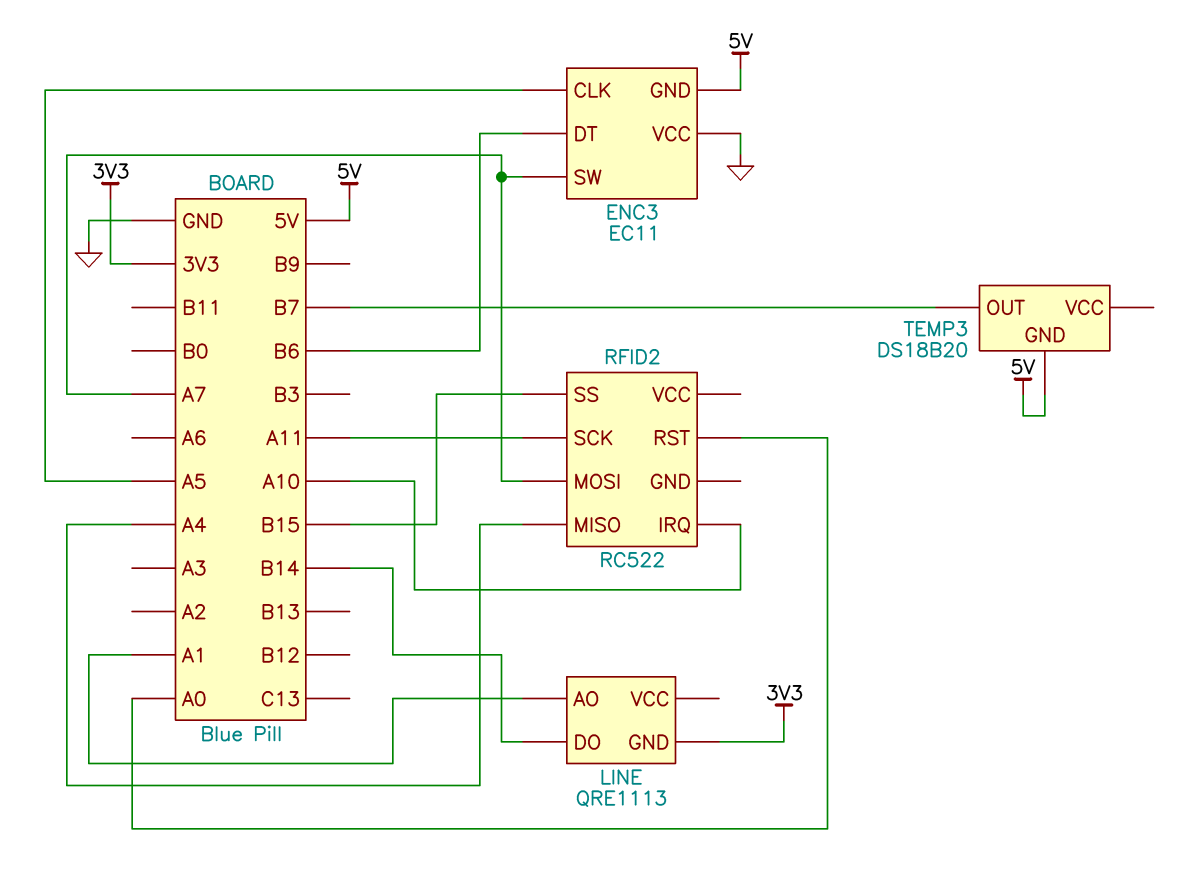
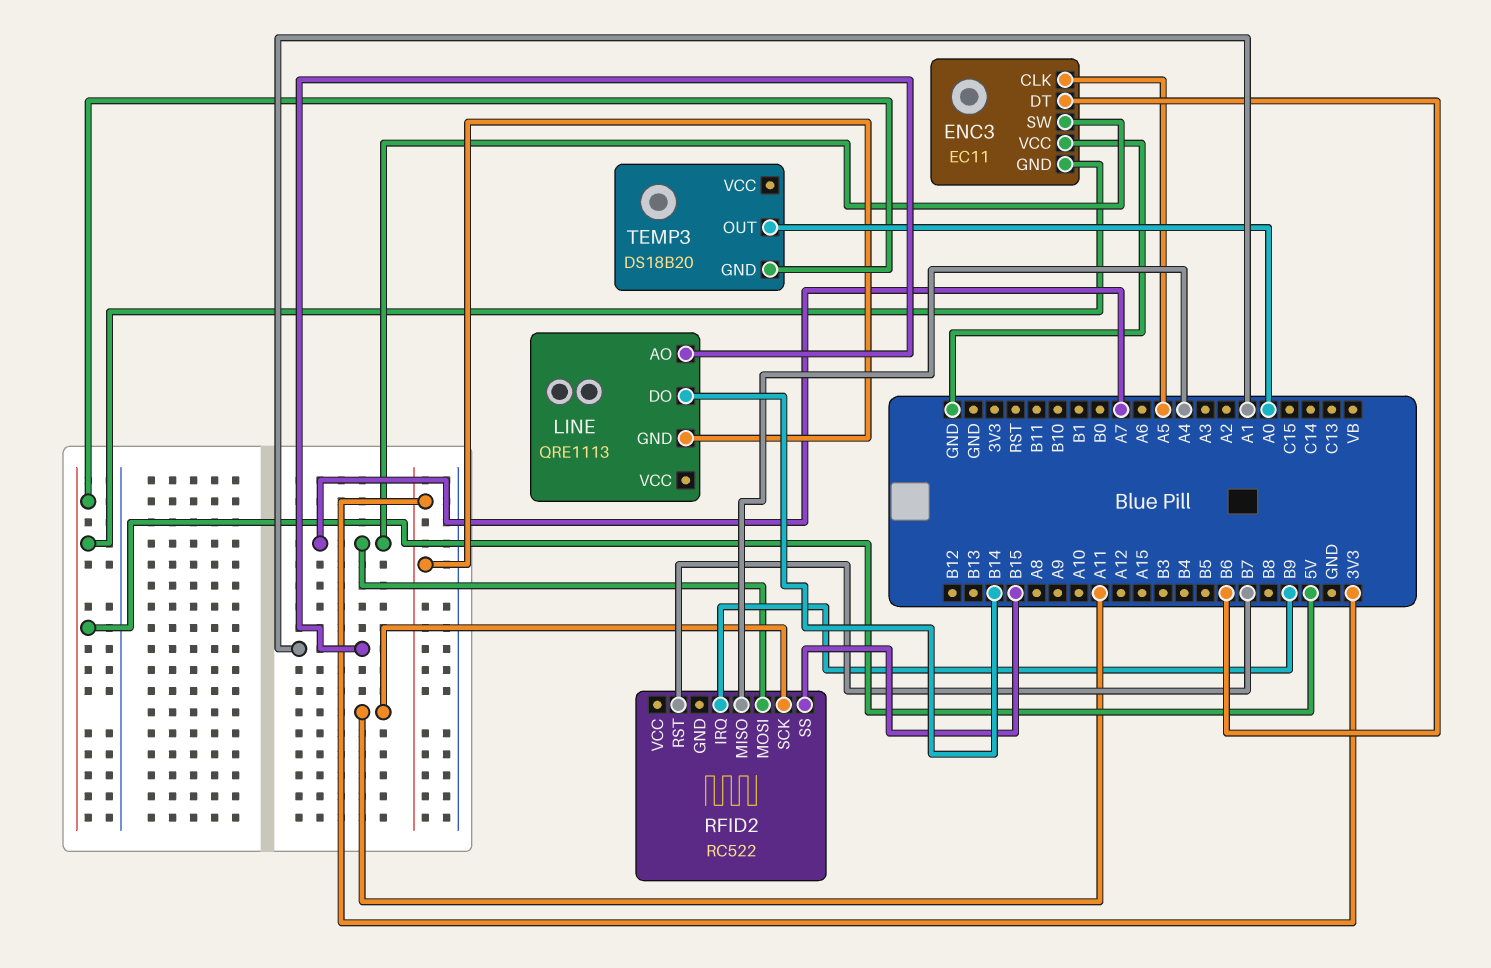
RFID2 pin IRQ: A10 -> B9
RFID2 pin RST: A0 -> B7
TEMP3 pin OUT: B7 -> A0

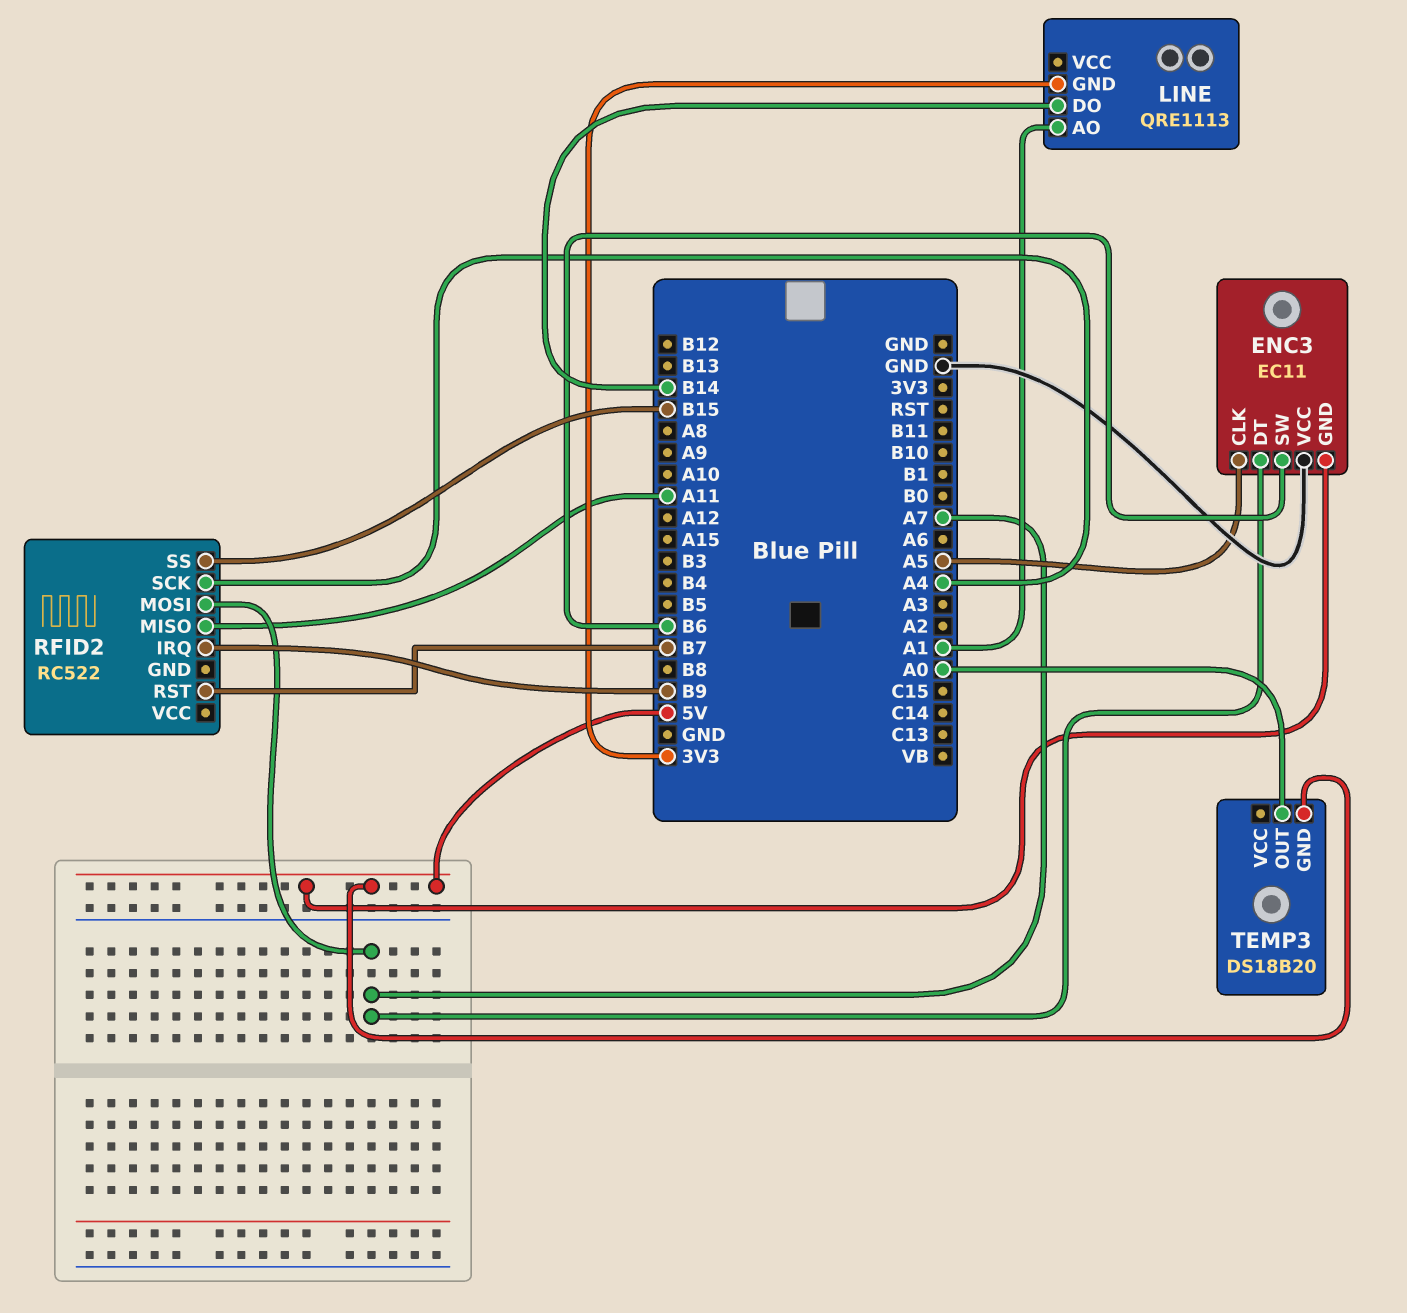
ENC3 pin DT: B6 -> A7
ENC3 pin SW: A7 -> B6
RFID2 pin MISO: A4 -> A11
RFID2 pin SCK: A11 -> A4

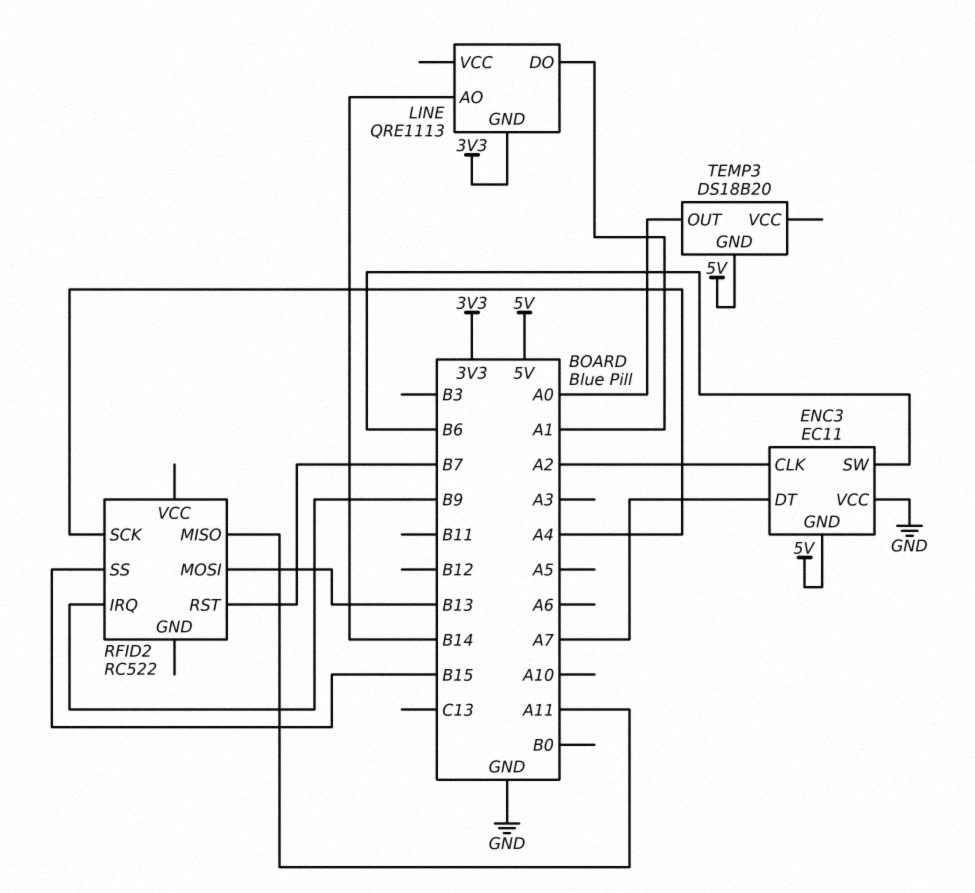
ENC3 pin CLK: A5 -> A2
LINE pin AO: A1 -> B14
LINE pin DO: B14 -> A1
RFID2 pin MOSI: A7 -> B13

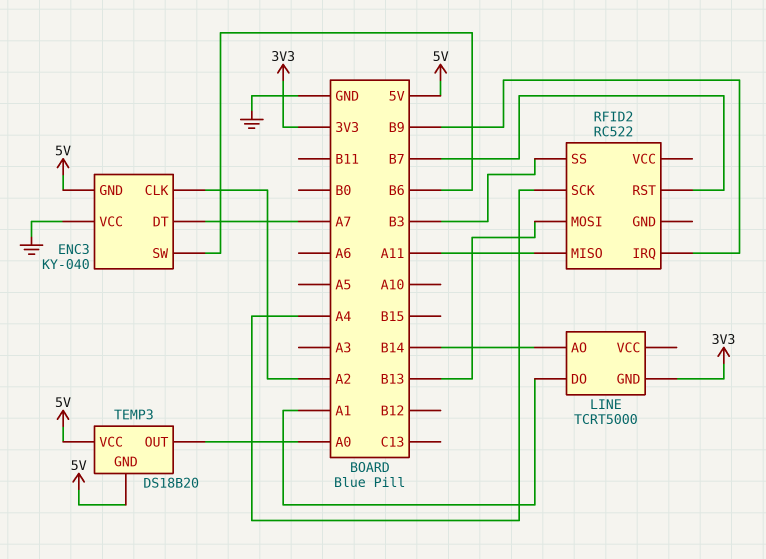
ENC3: EC11 -> KY-040
LINE: QRE1113 -> TCRT5000
RFID2 pin SS: B15 -> B3
TEMP3 pin VCC: none -> 5V

